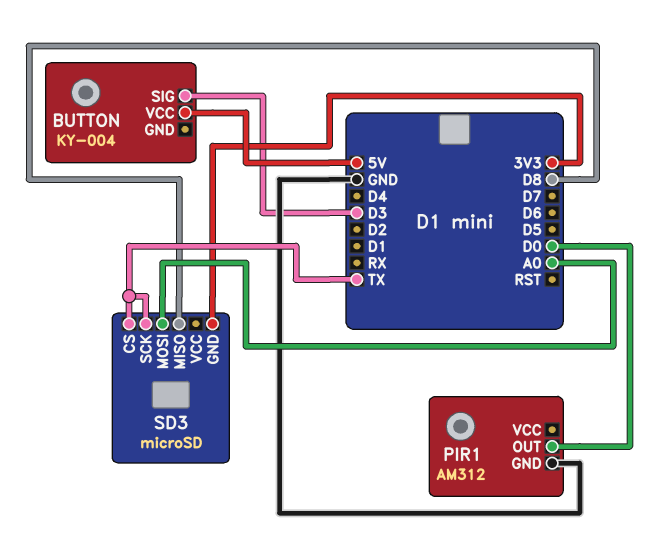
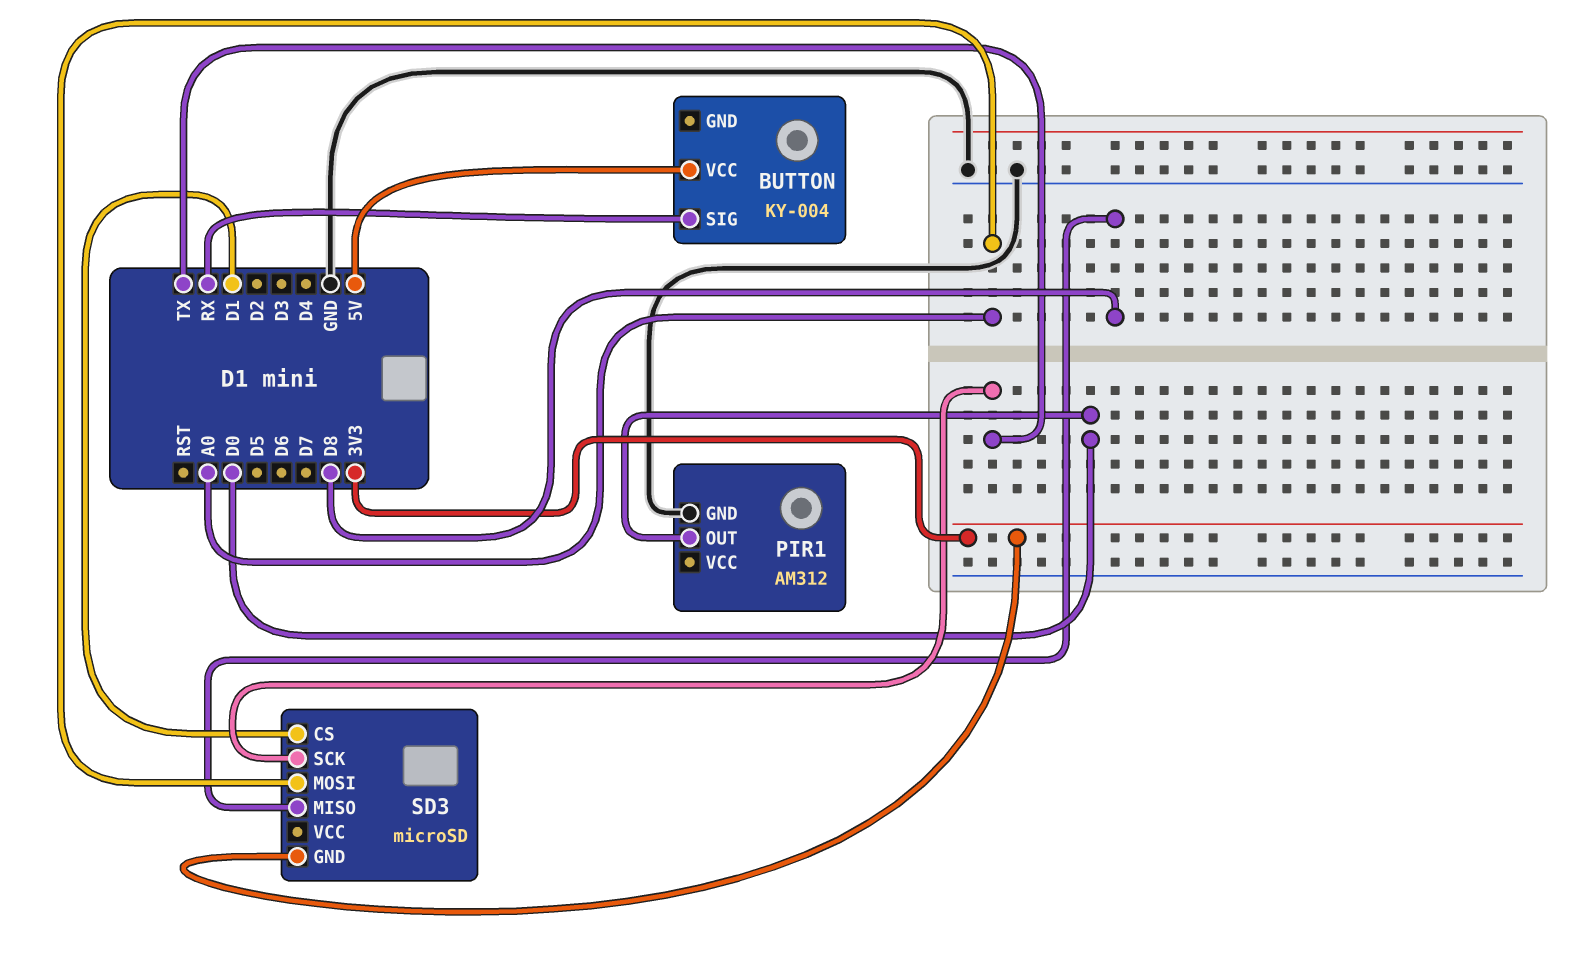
BUTTON pin SIG: D3 -> RX
SD3 pin CS: TX -> D1

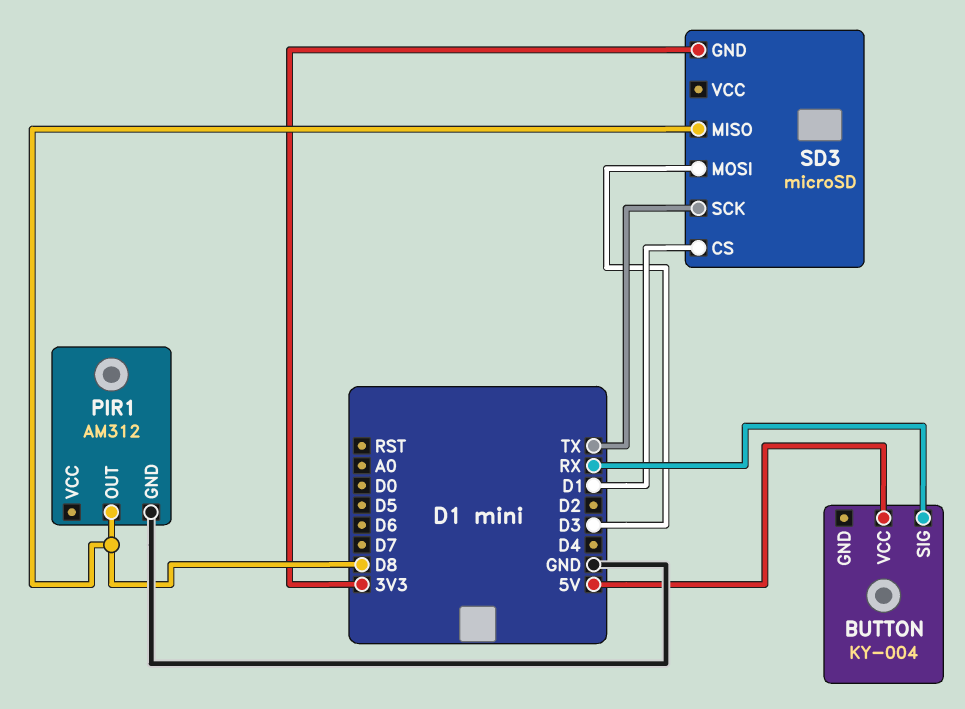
PIR1 pin OUT: D0 -> D8
SD3 pin MOSI: A0 -> D3

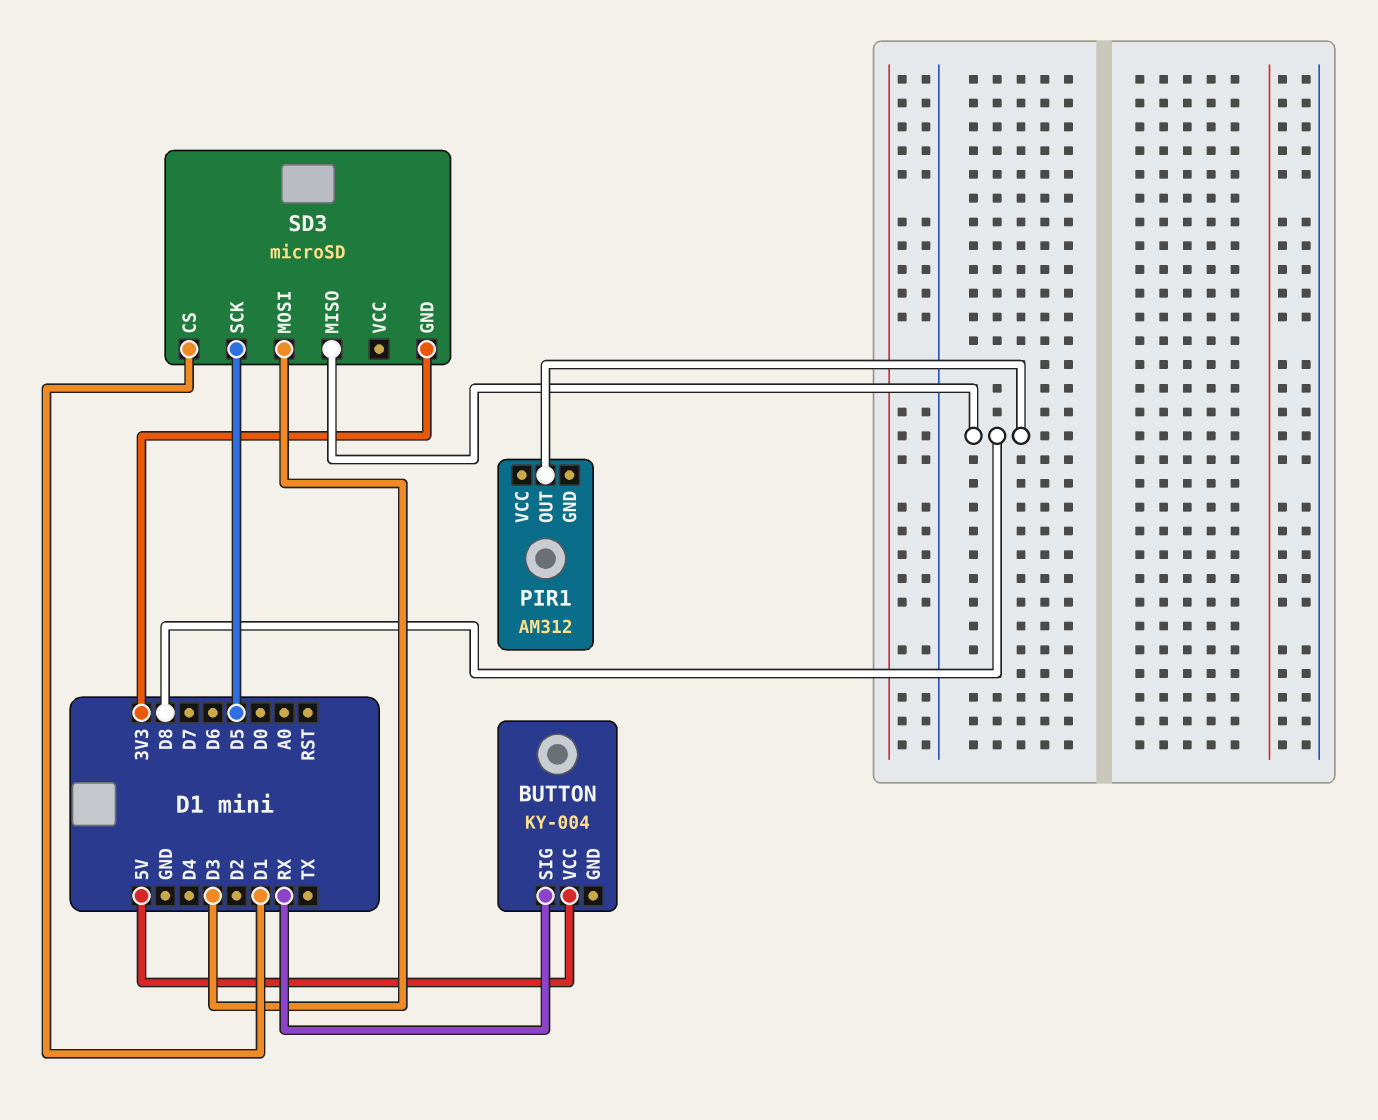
PIR1 pin GND: GND -> none
SD3 pin SCK: TX -> D5

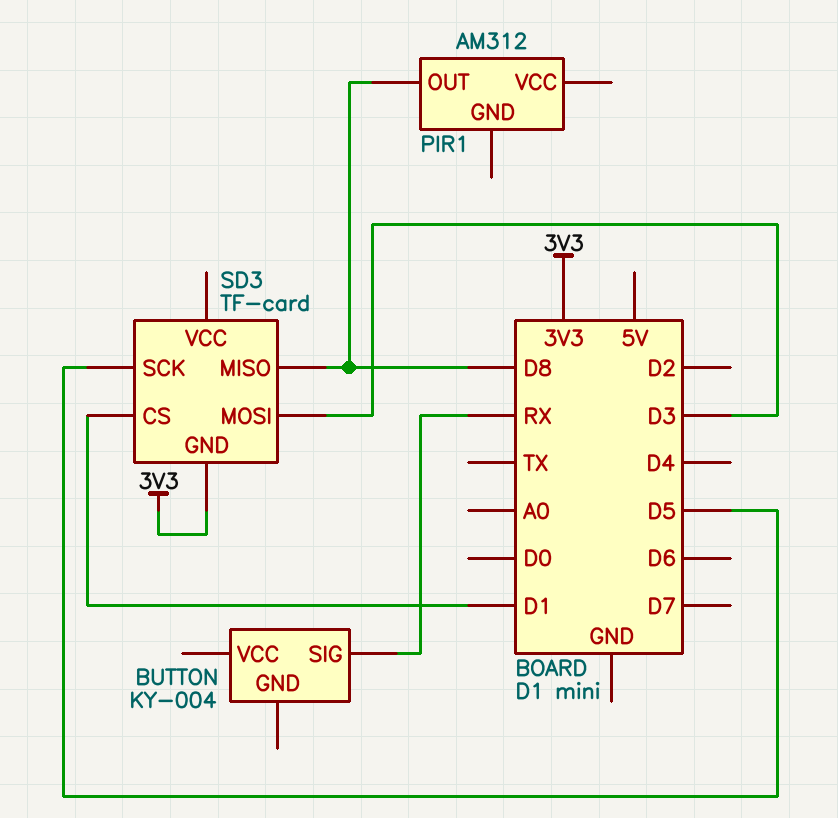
BUTTON pin VCC: 5V -> none
SD3: microSD -> TF-card

